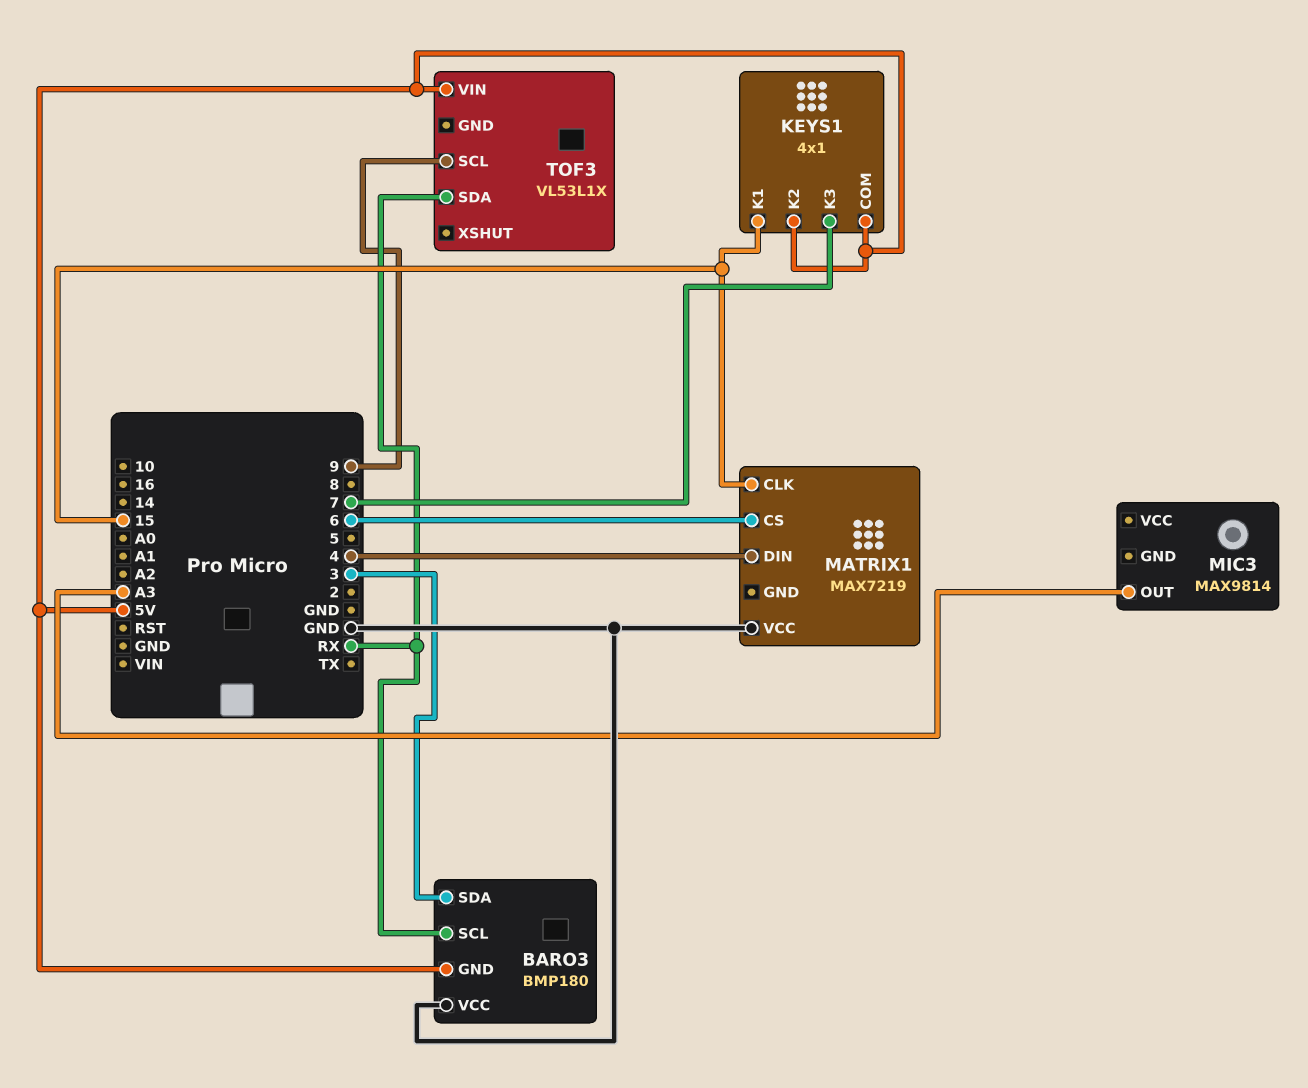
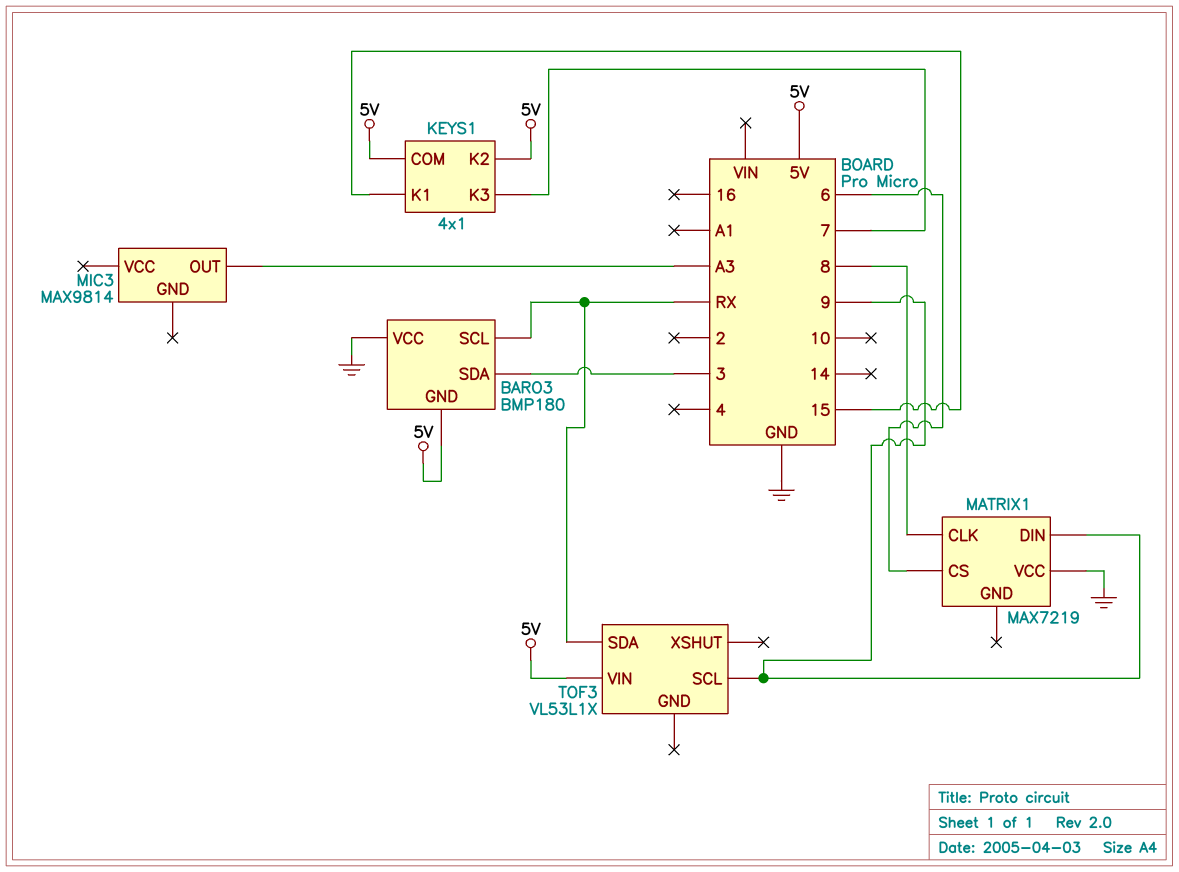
MATRIX1 pin CLK: 15 -> 8
MATRIX1 pin DIN: 4 -> 9

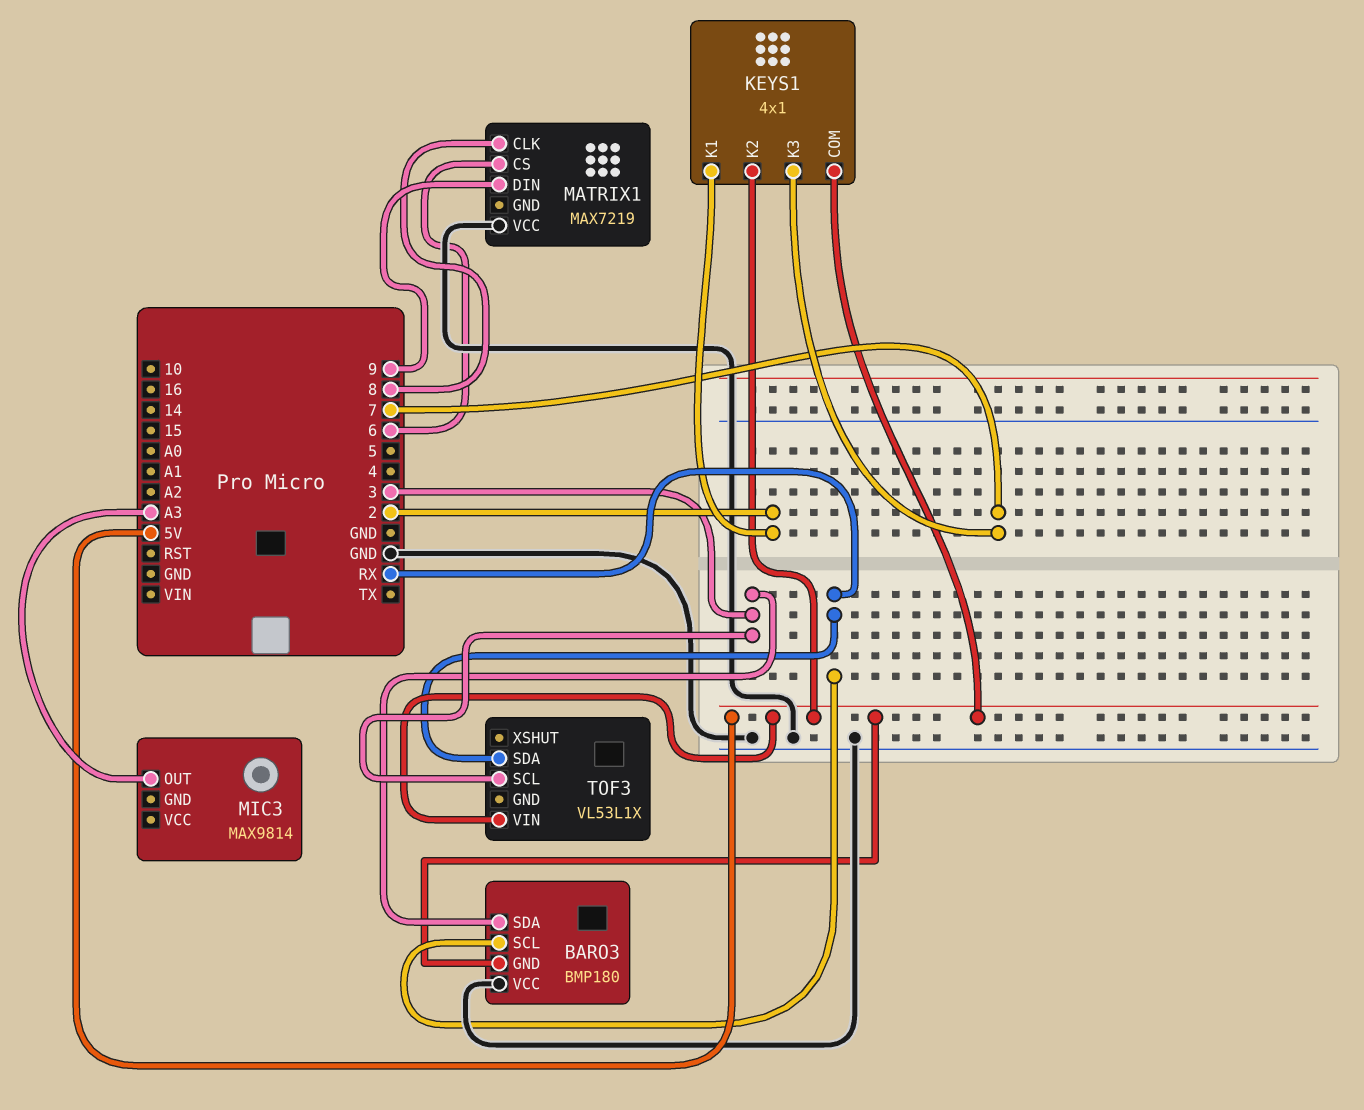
KEYS1 pin K1: 15 -> 2
TOF3 pin SCL: 9 -> 3

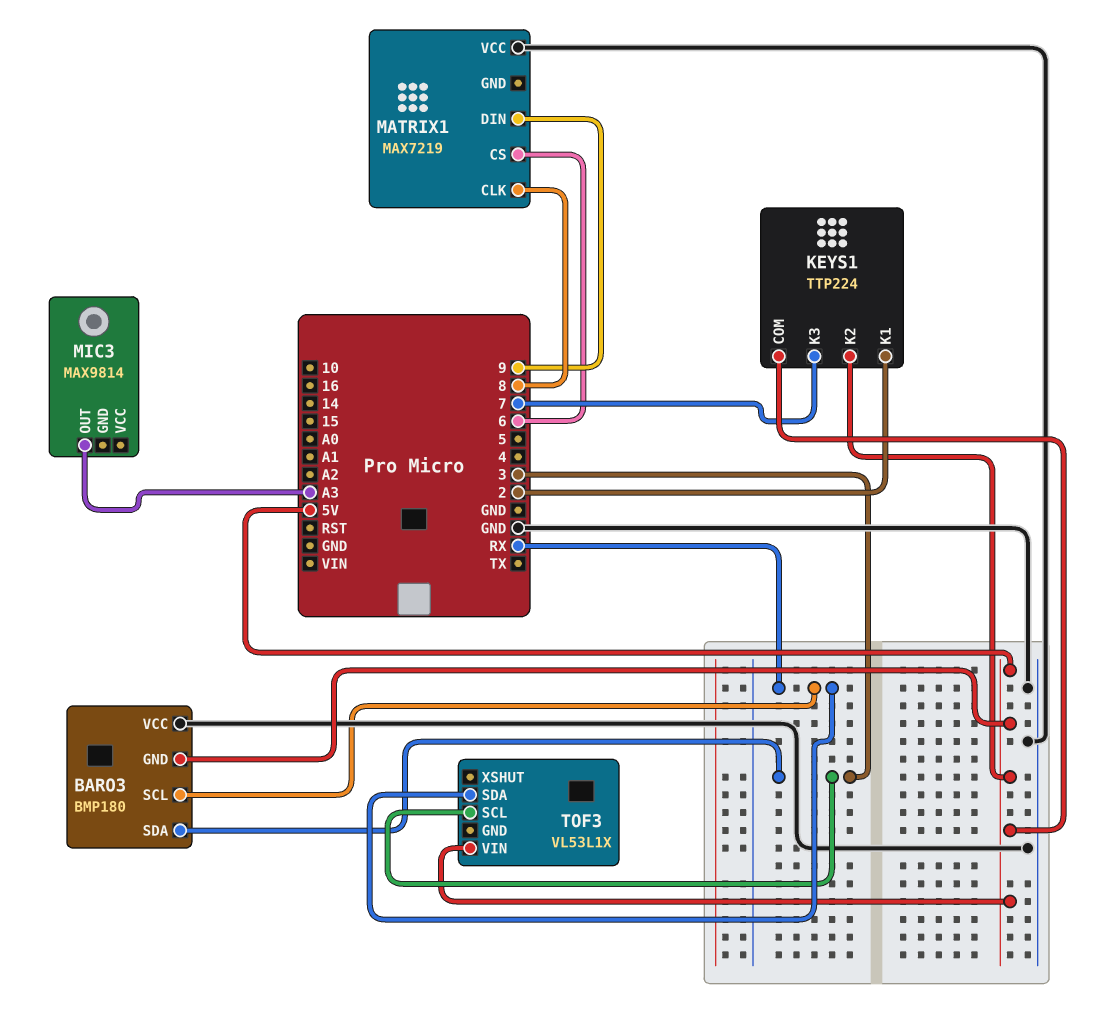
KEYS1: 4x1 -> TTP224

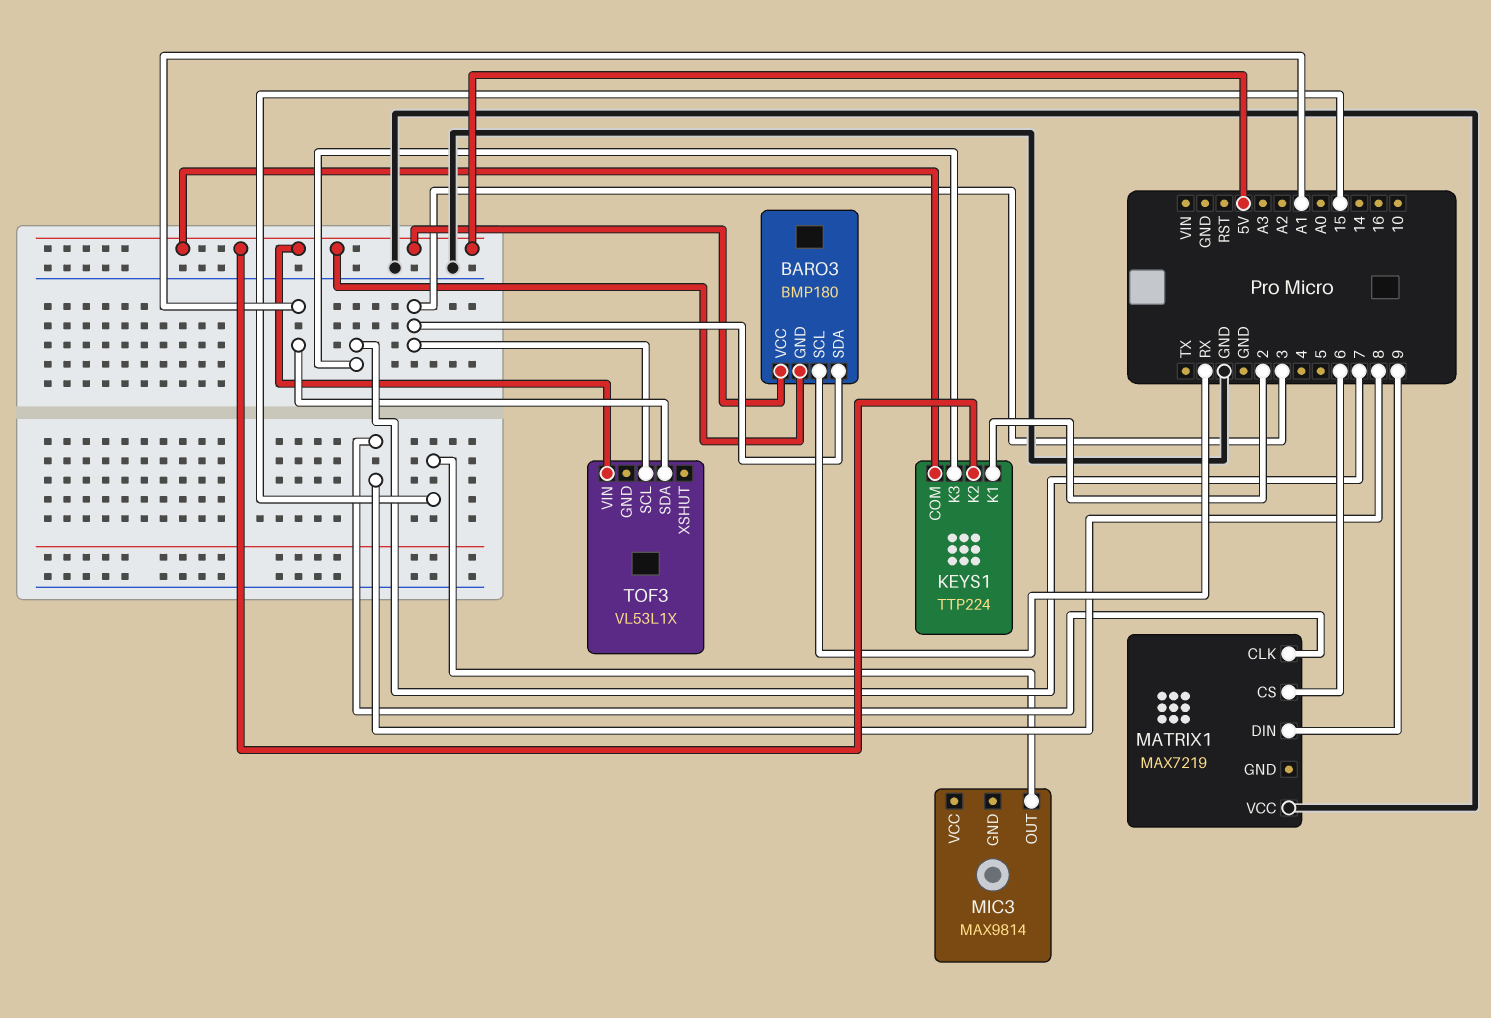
BARO3 pin VCC: GND -> 5V
MIC3 pin OUT: A3 -> 15
TOF3 pin SDA: RX -> A1

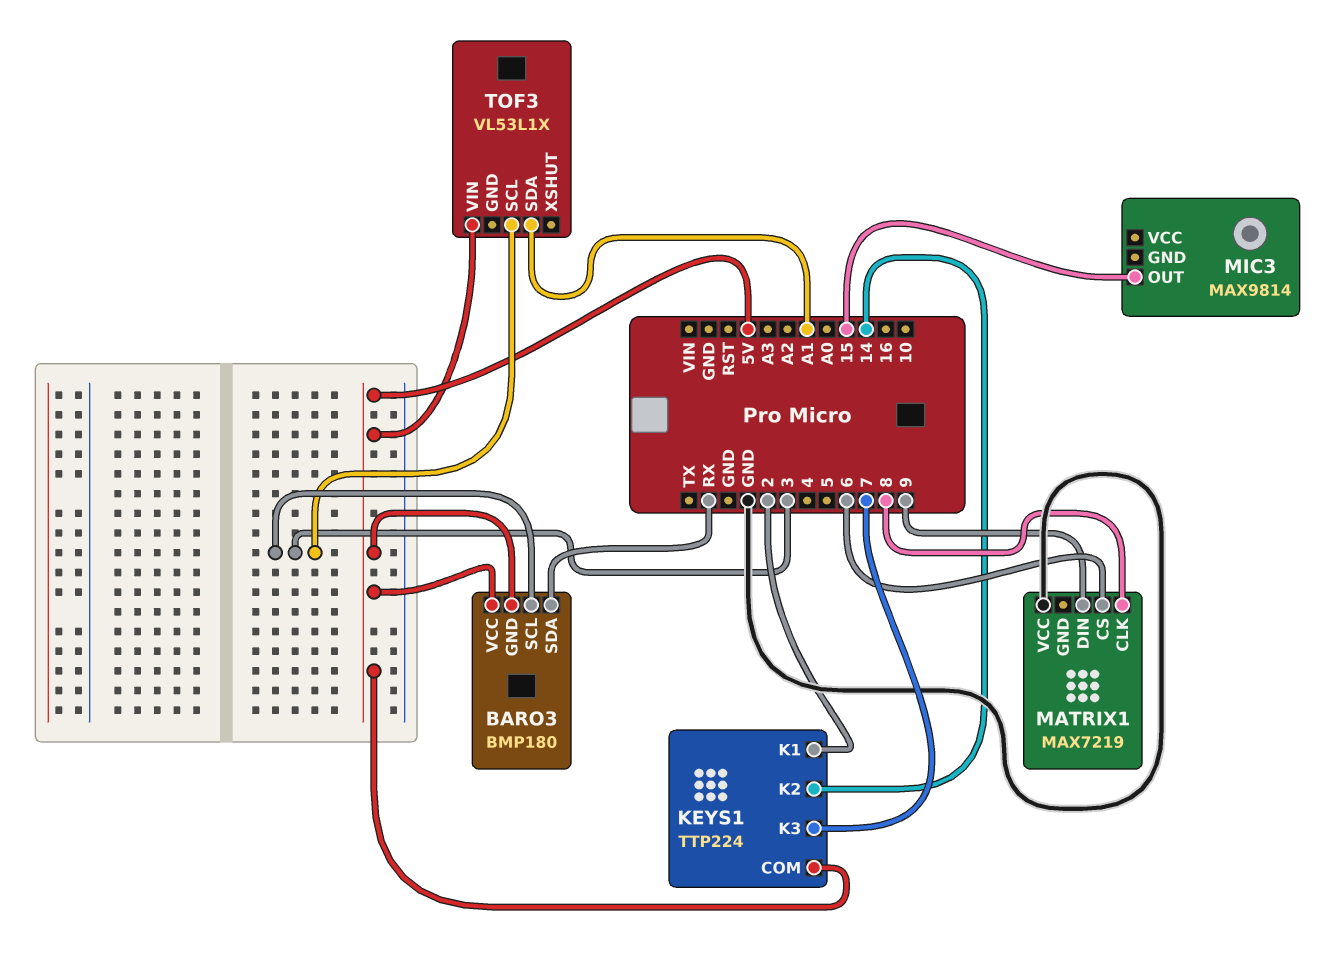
BARO3 pin SCL: RX -> 3
BARO3 pin SDA: 3 -> RX
KEYS1 pin K2: 5V -> 14

